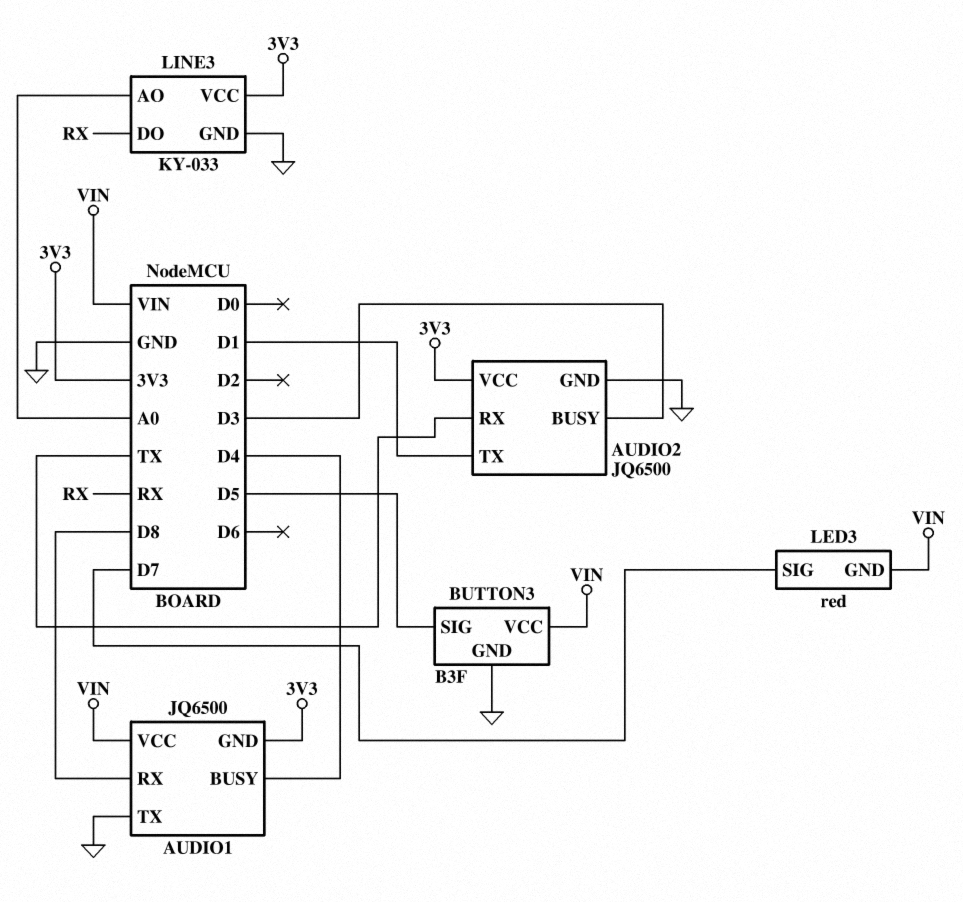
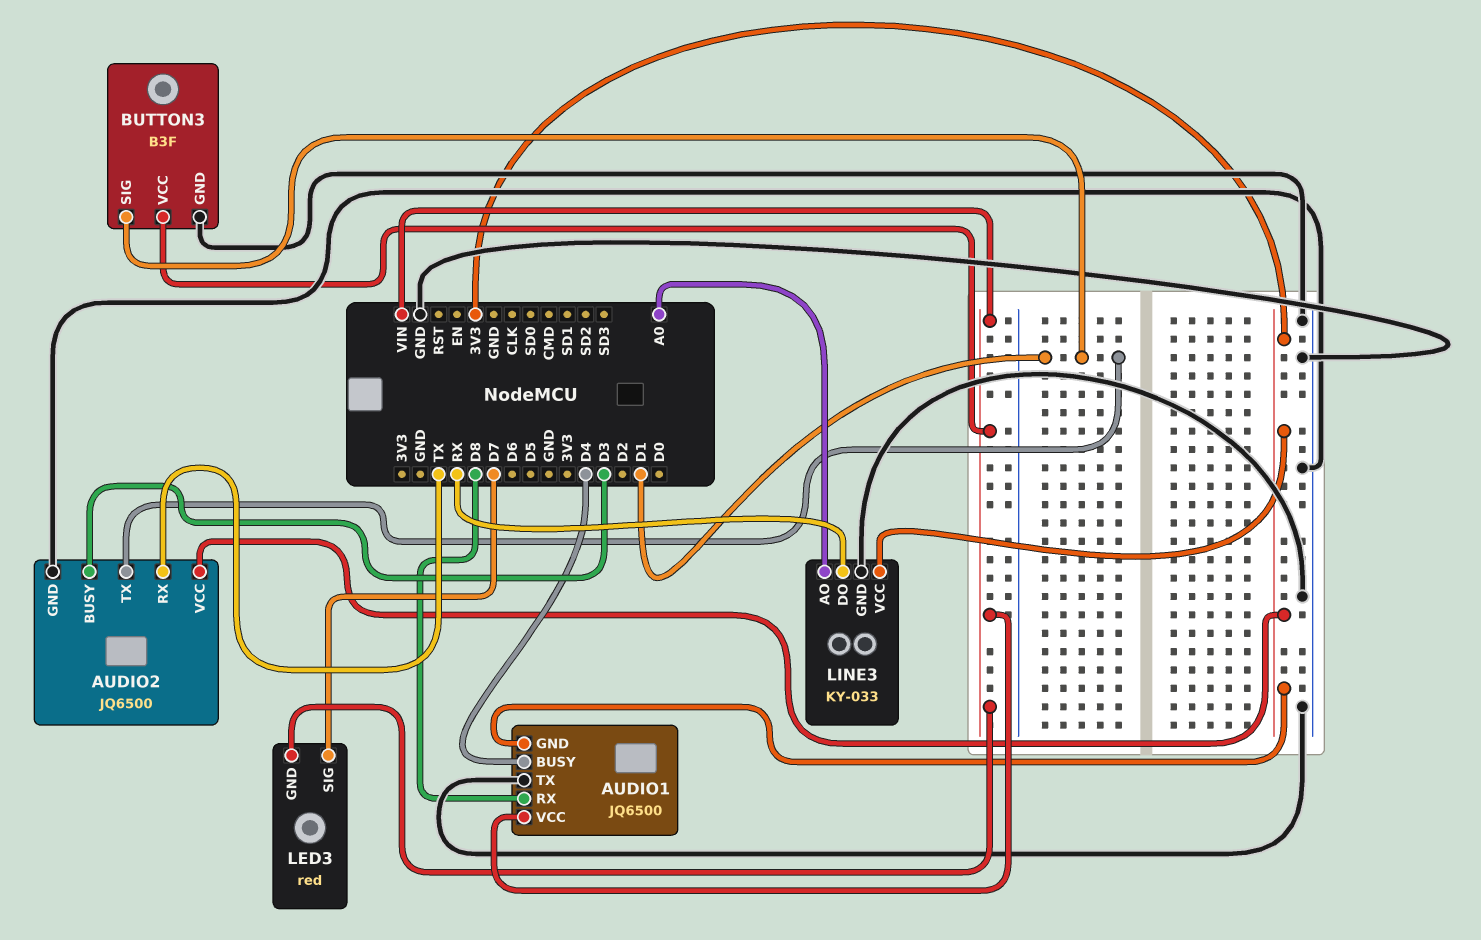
BUTTON3 pin SIG: D5 -> D1

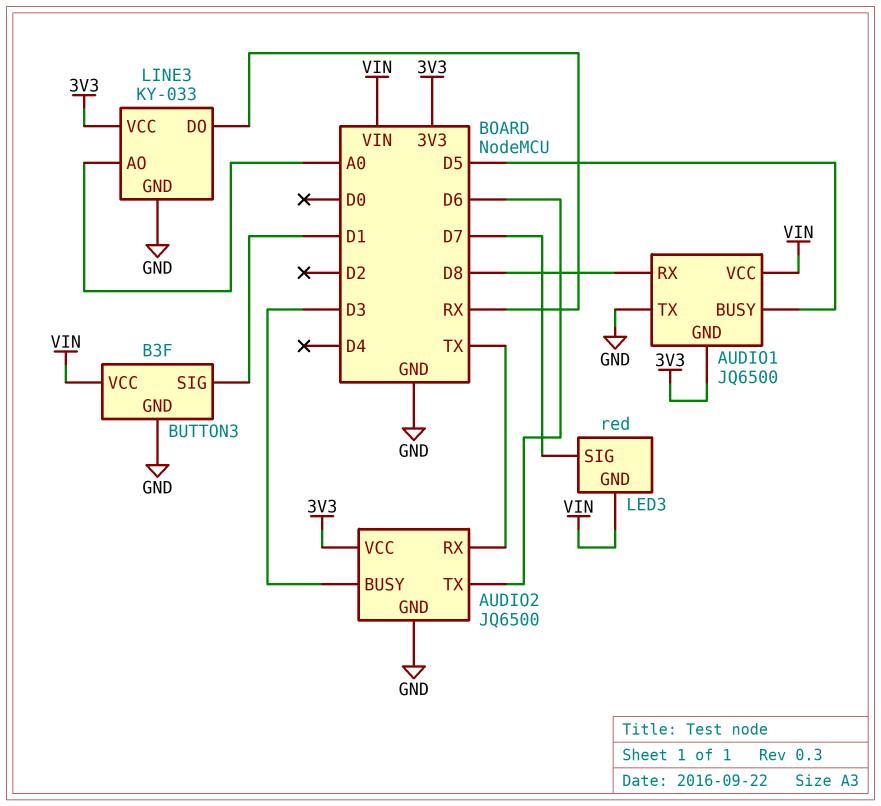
AUDIO1 pin BUSY: D4 -> D5
AUDIO2 pin TX: D1 -> D6

